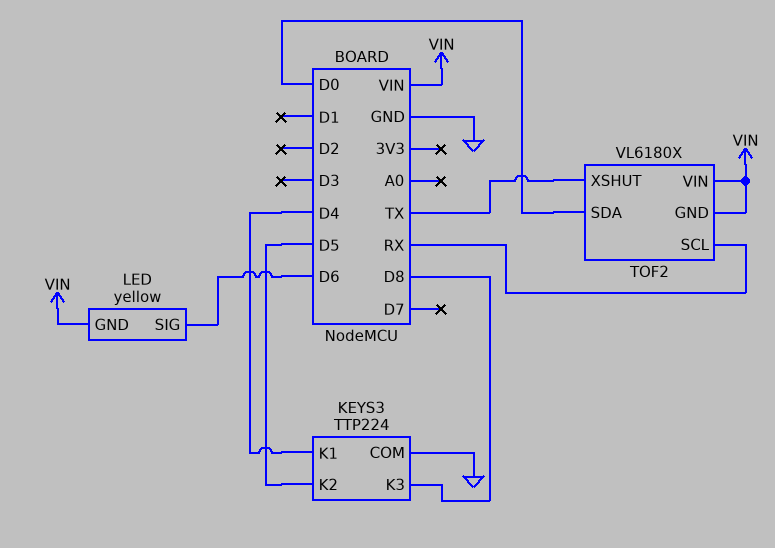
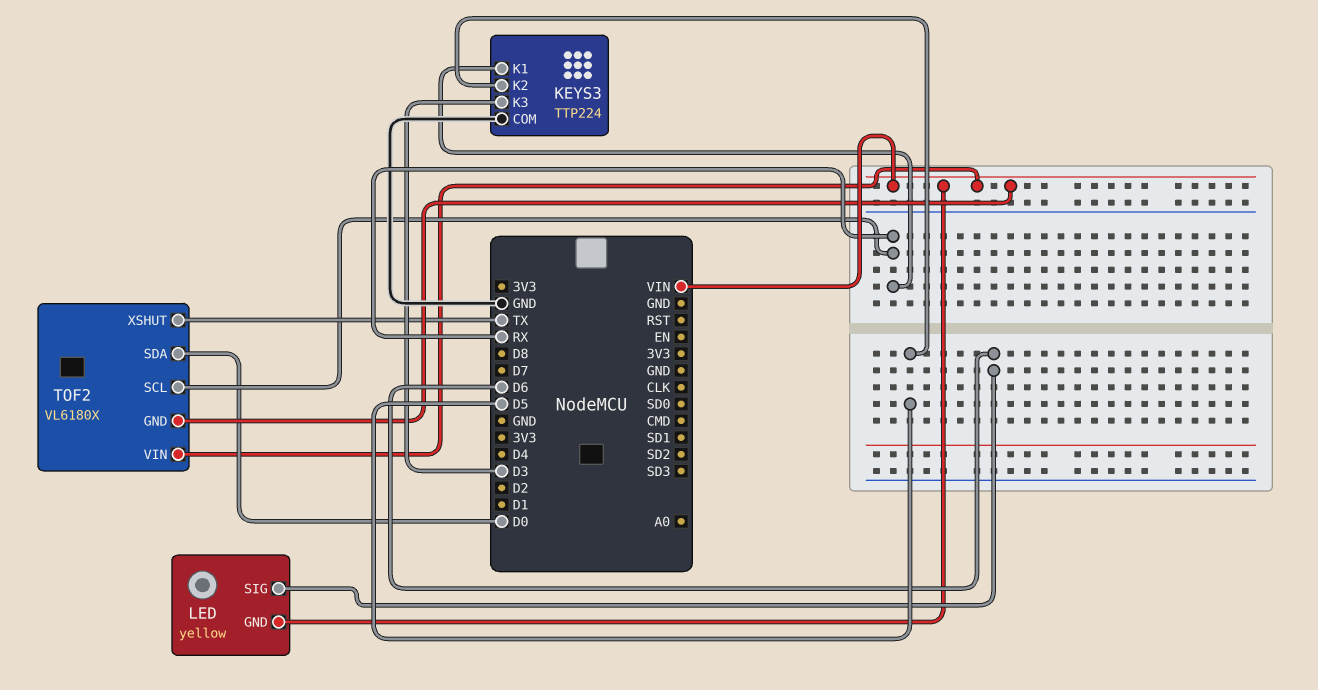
KEYS3 pin K1: D4 -> RX
KEYS3 pin K3: D8 -> D3

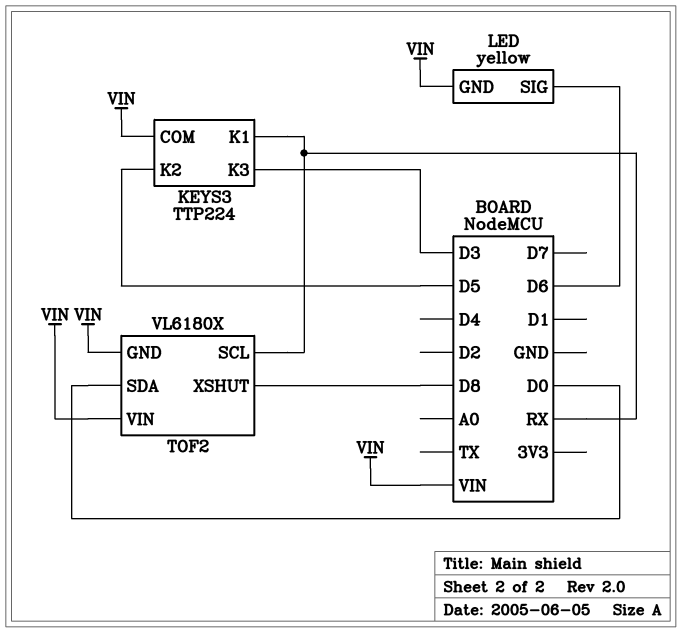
KEYS3 pin COM: GND -> VIN
TOF2 pin XSHUT: TX -> D8

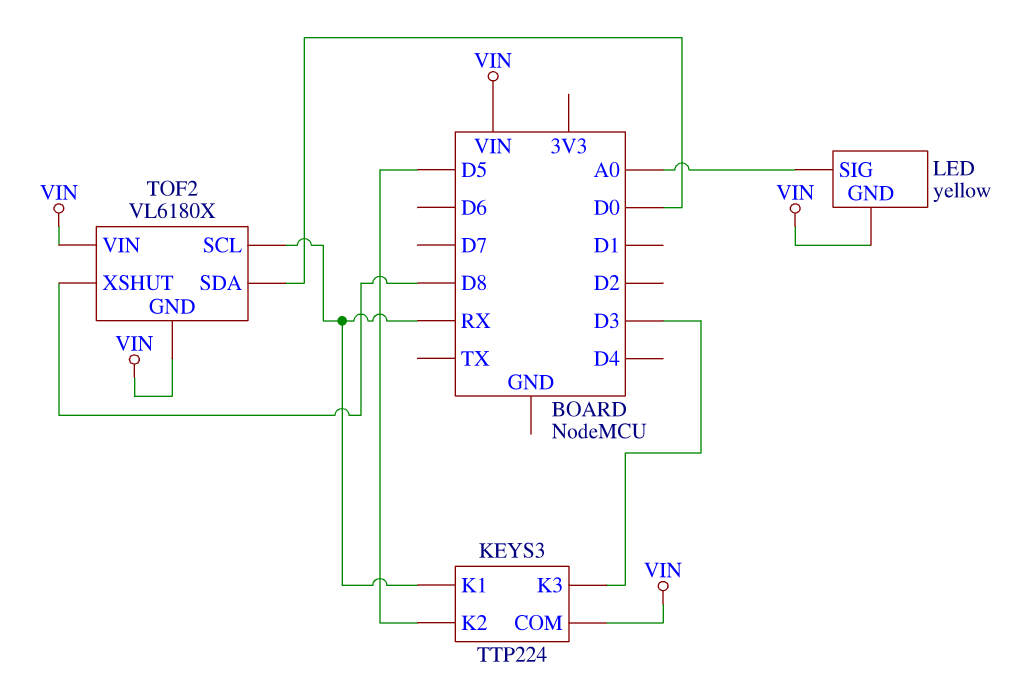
LED pin SIG: D6 -> A0

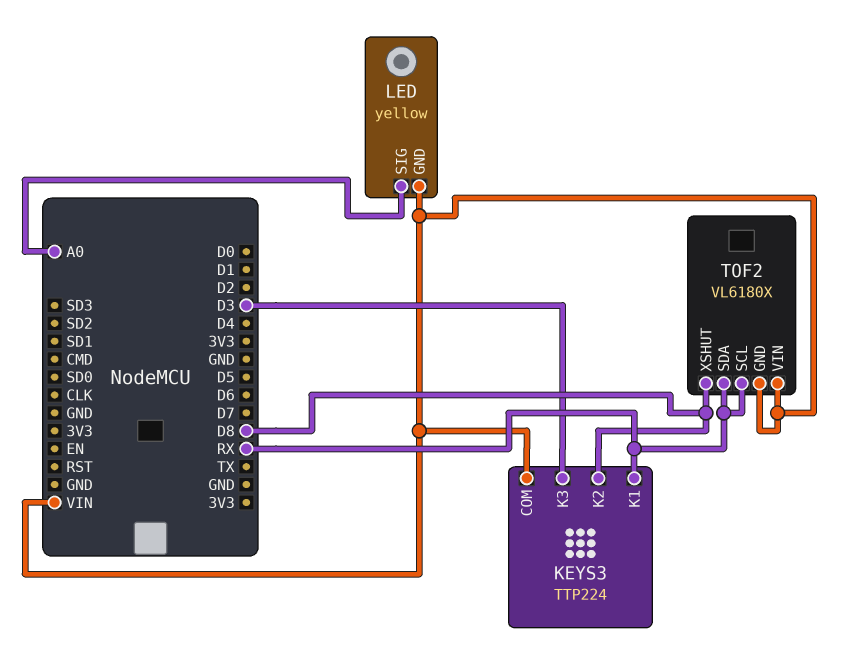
KEYS3 pin K2: D5 -> D8
TOF2 pin SDA: D0 -> RX

